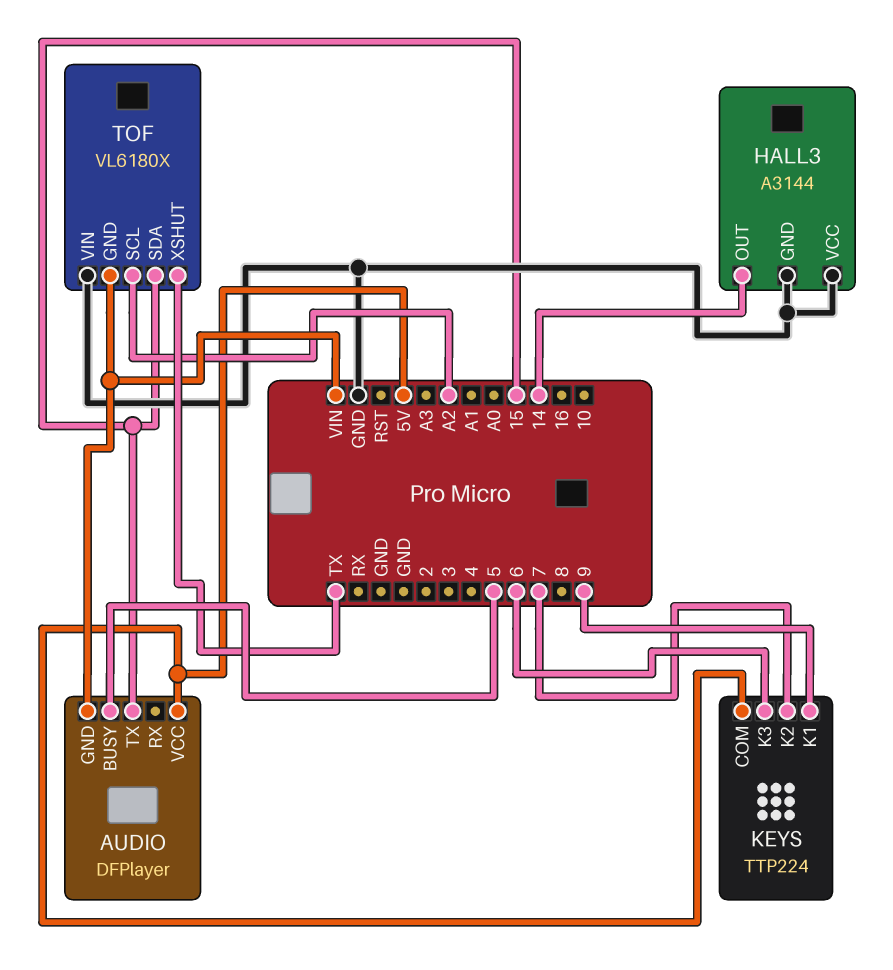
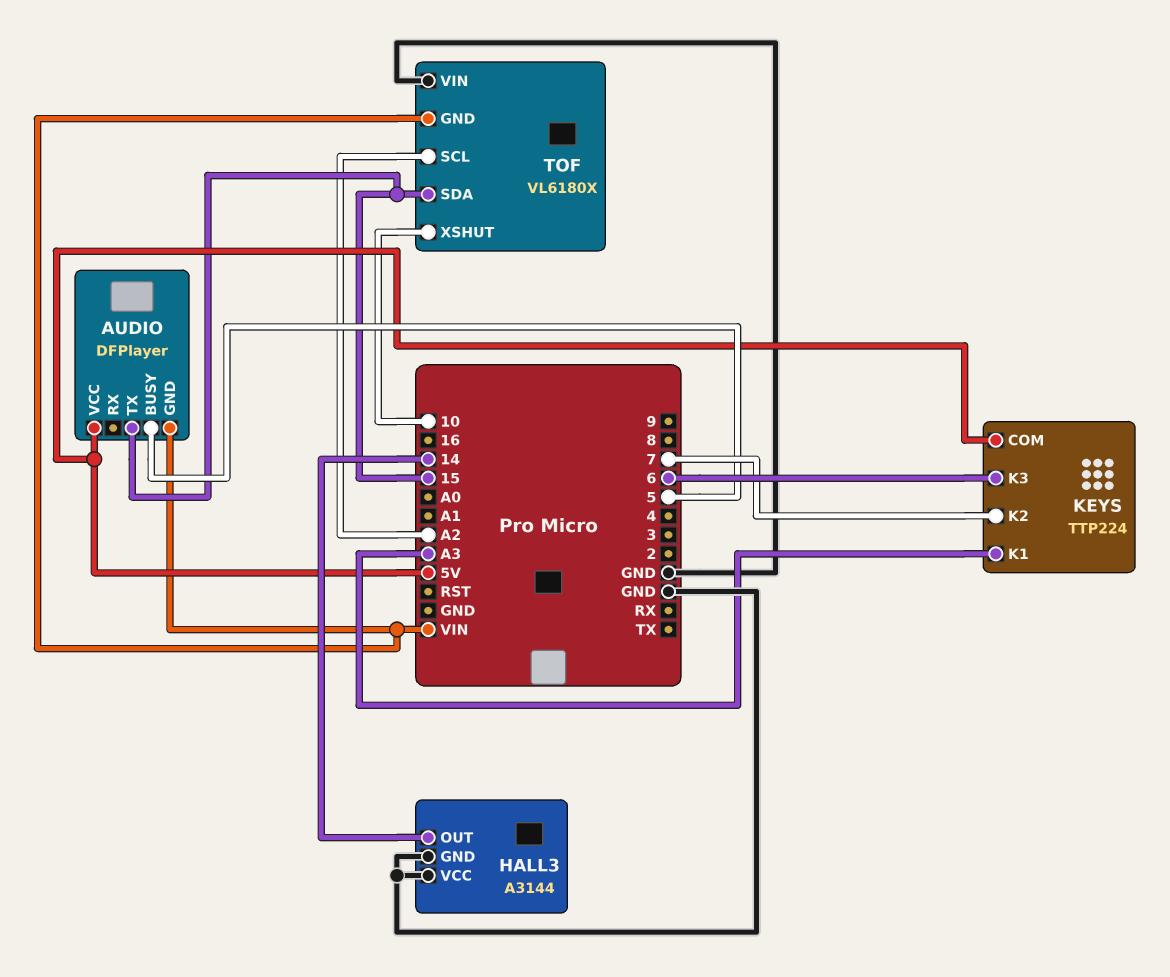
KEYS pin K1: 9 -> A3
TOF pin XSHUT: TX -> 10

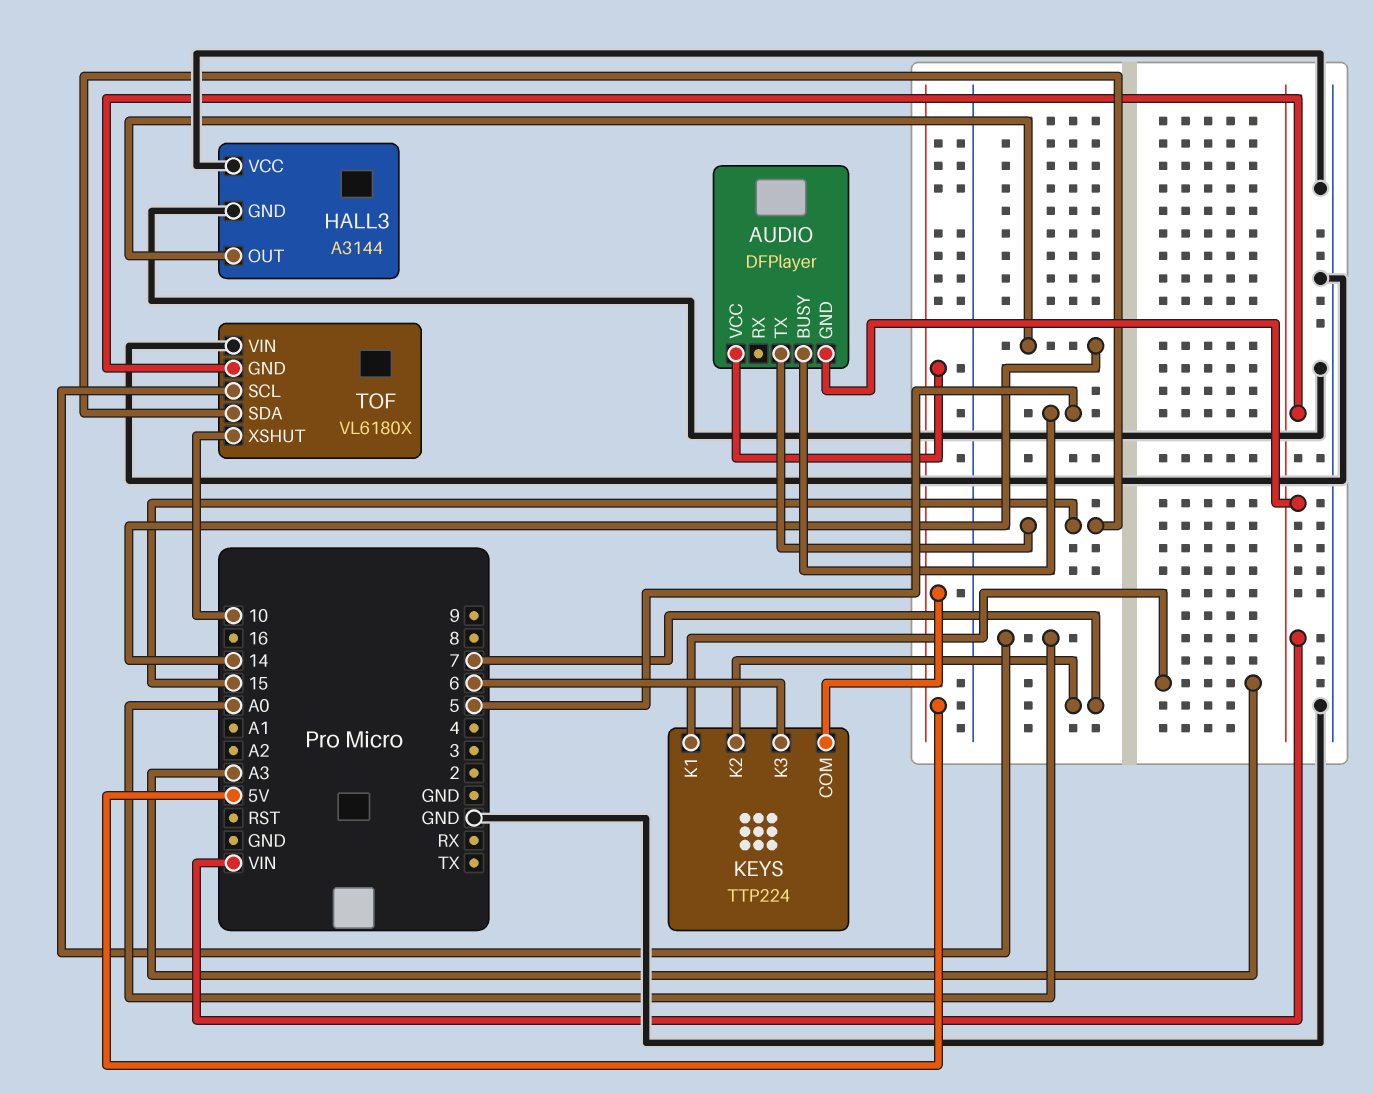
TOF pin SCL: A2 -> A0

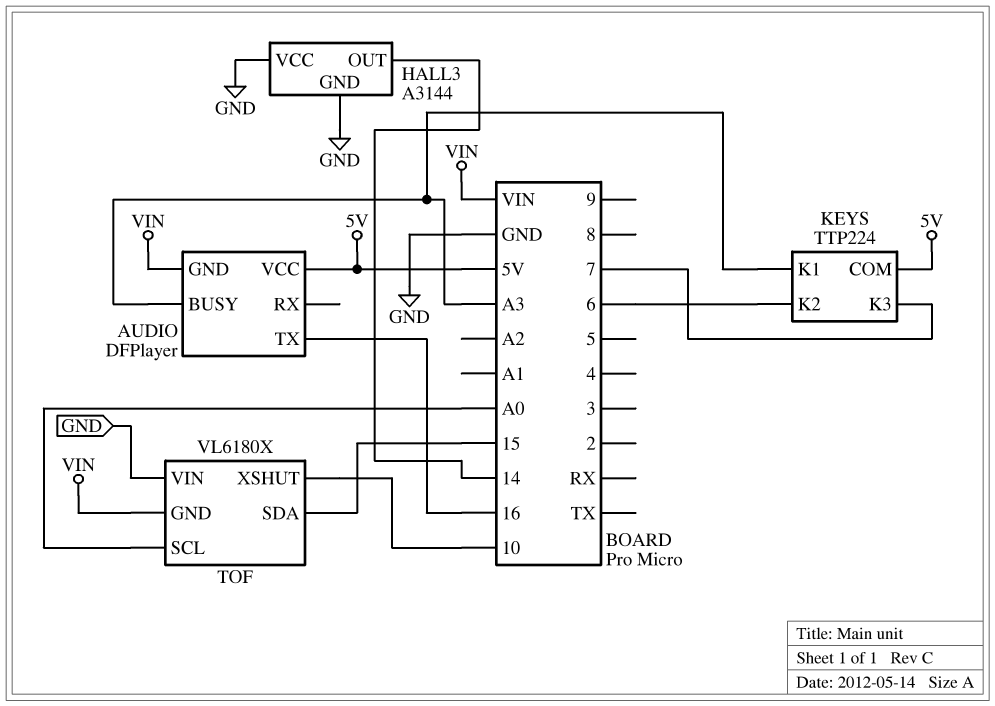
AUDIO pin BUSY: 5 -> A3
AUDIO pin TX: 15 -> 16
KEYS pin K2: 7 -> 6
KEYS pin K3: 6 -> 7

